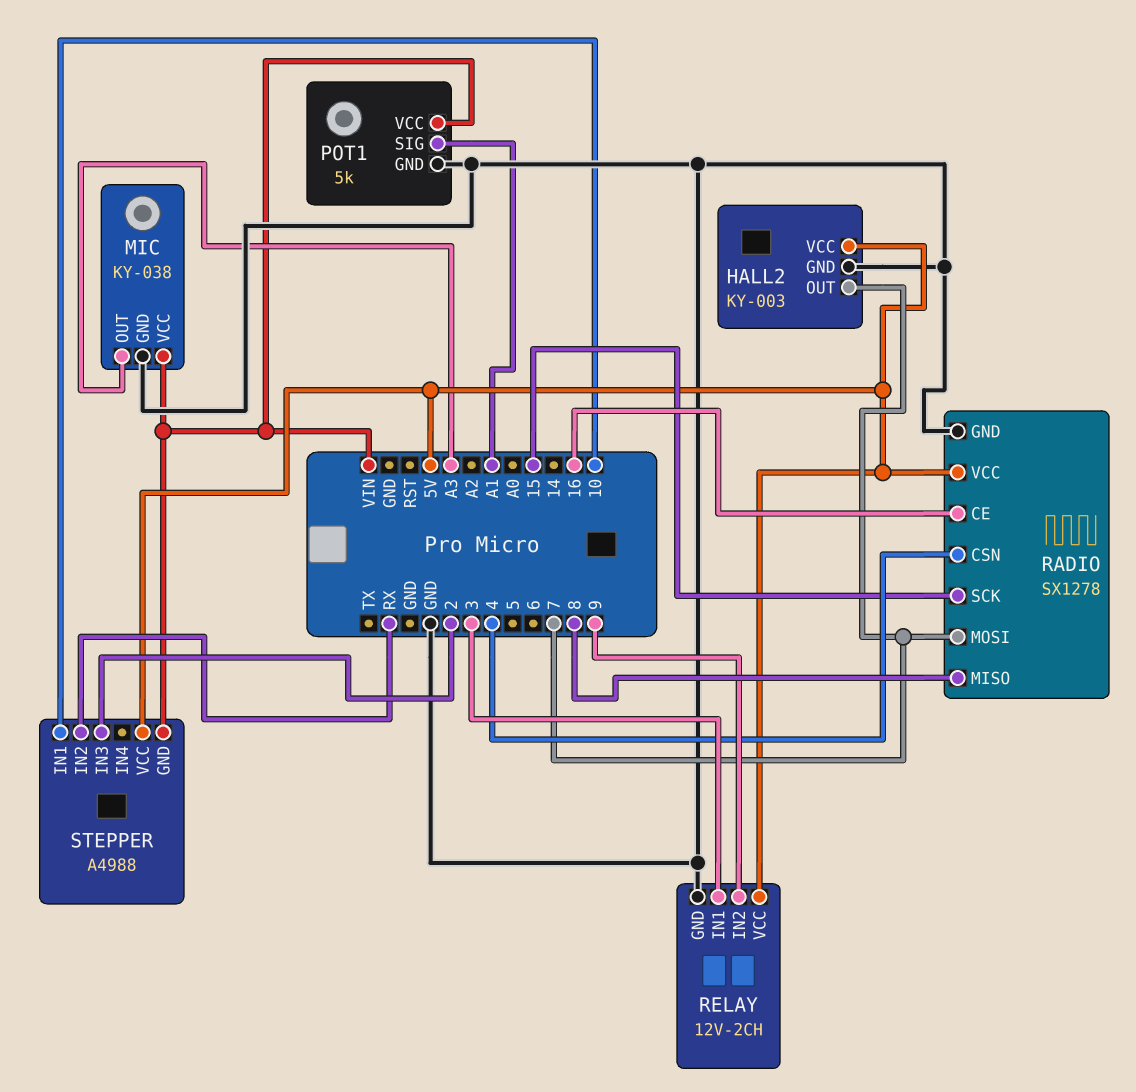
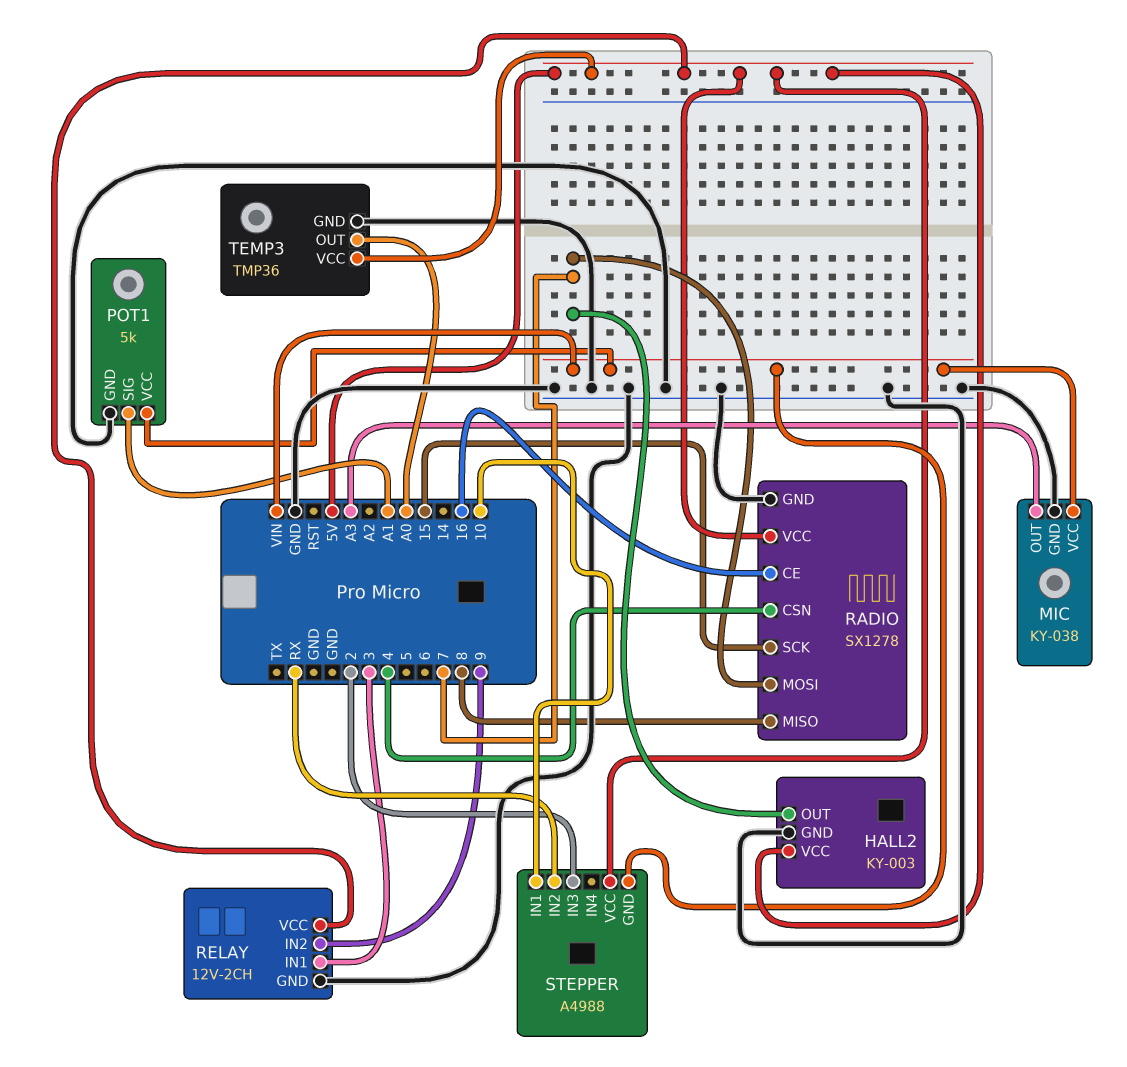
TEMP3: none -> TMP36
TEMP3 pin GND: none -> GND
TEMP3 pin OUT: none -> A0
TEMP3 pin VCC: none -> 5V

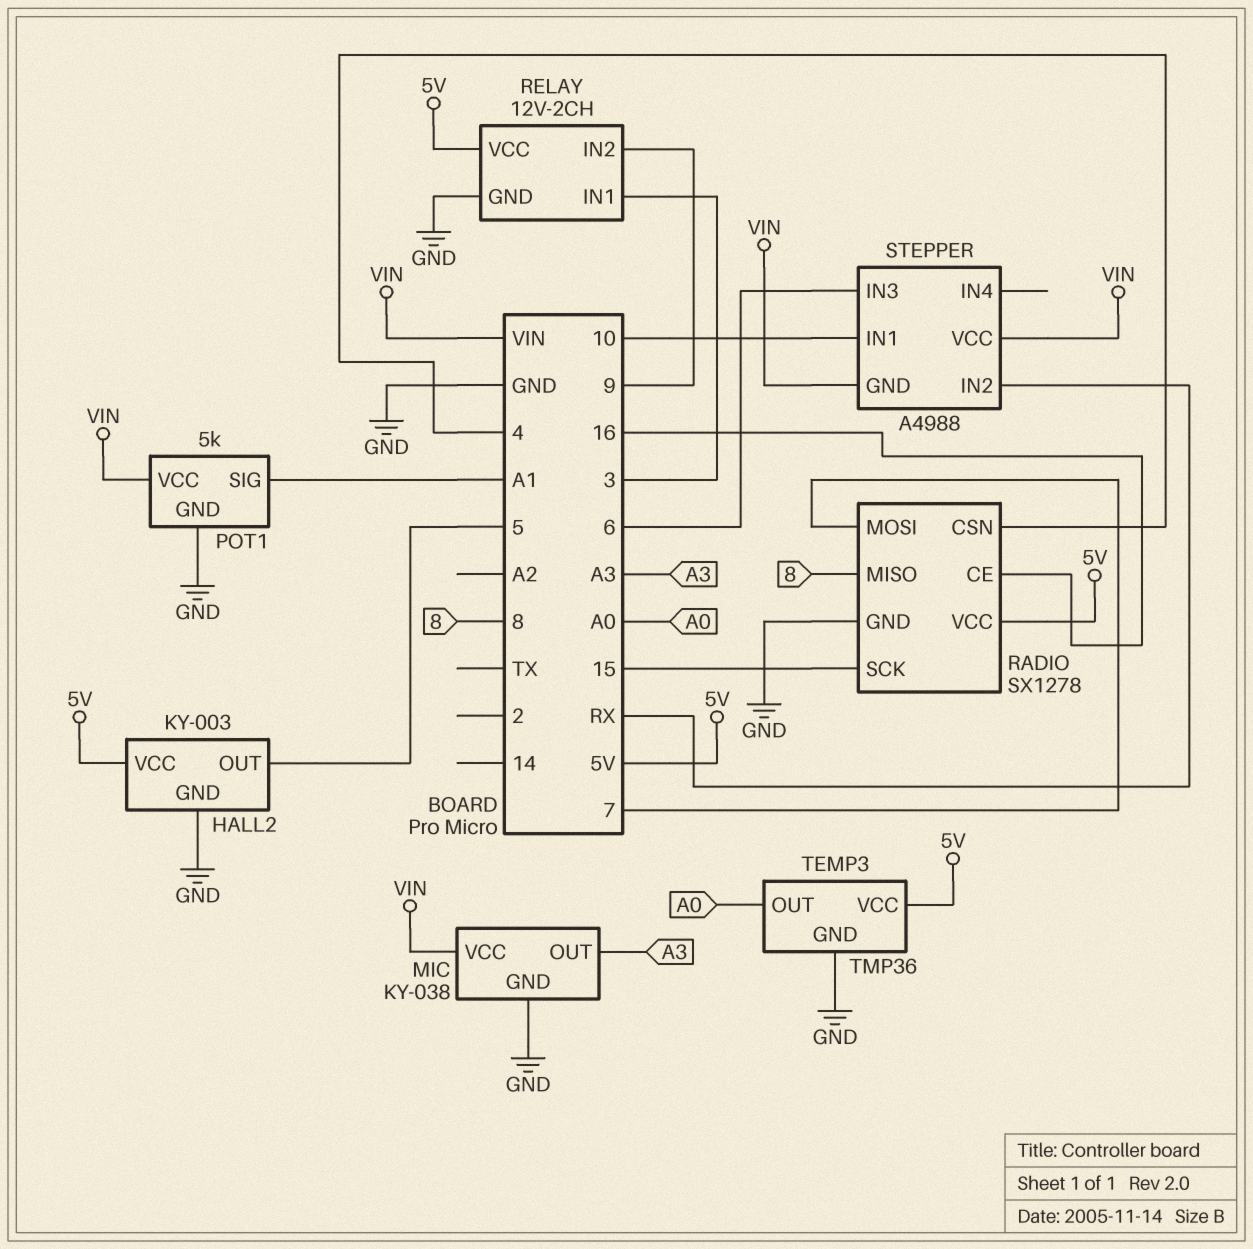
HALL2 pin OUT: 7 -> 5
STEPPER pin IN3: 2 -> 6
STEPPER pin VCC: 5V -> VIN

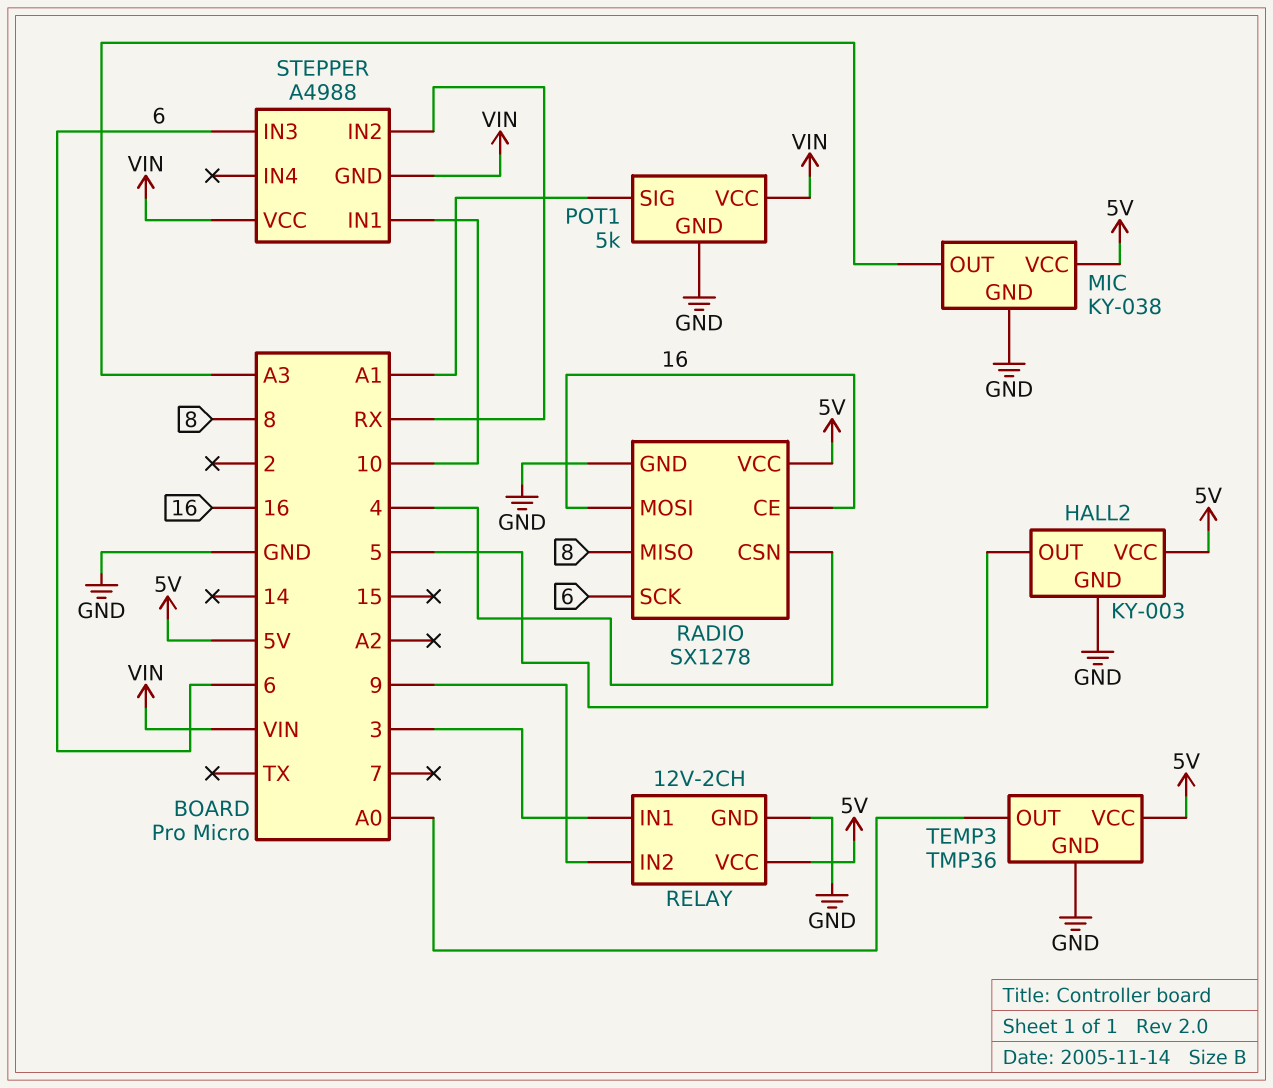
MIC pin VCC: VIN -> 5V
RADIO pin MOSI: 7 -> 16
RADIO pin SCK: 15 -> 6

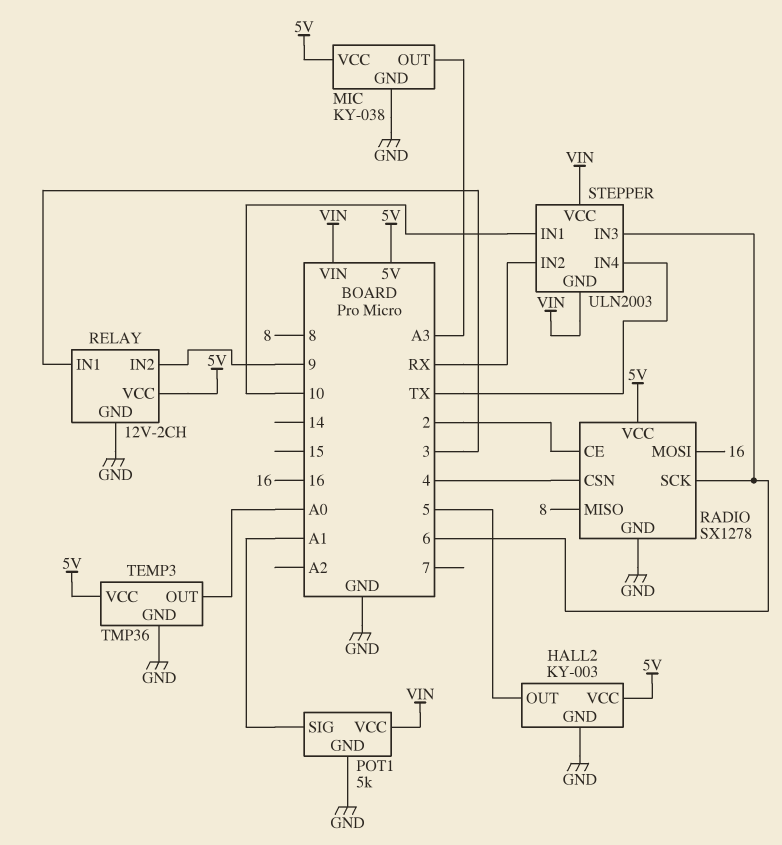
RADIO pin CE: 16 -> 2
STEPPER: A4988 -> ULN2003
STEPPER pin IN4: none -> TX

